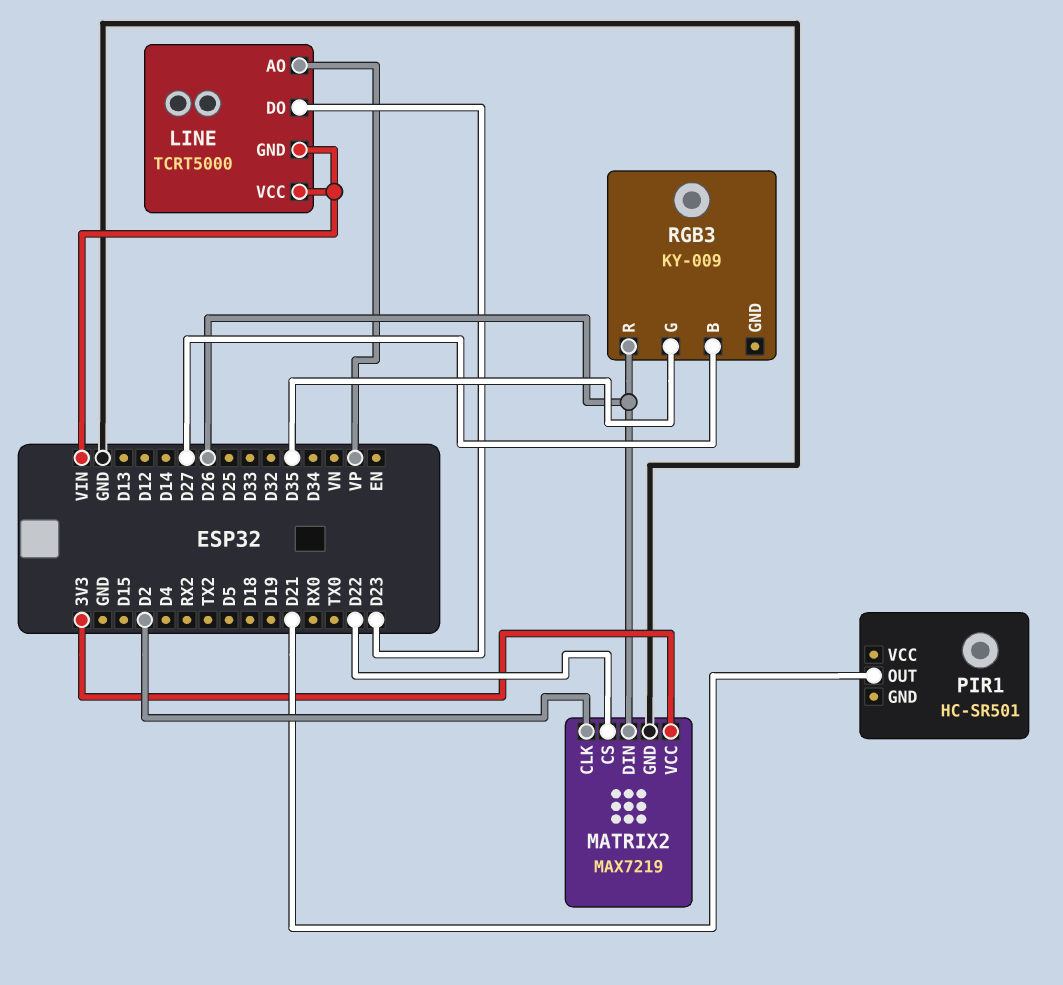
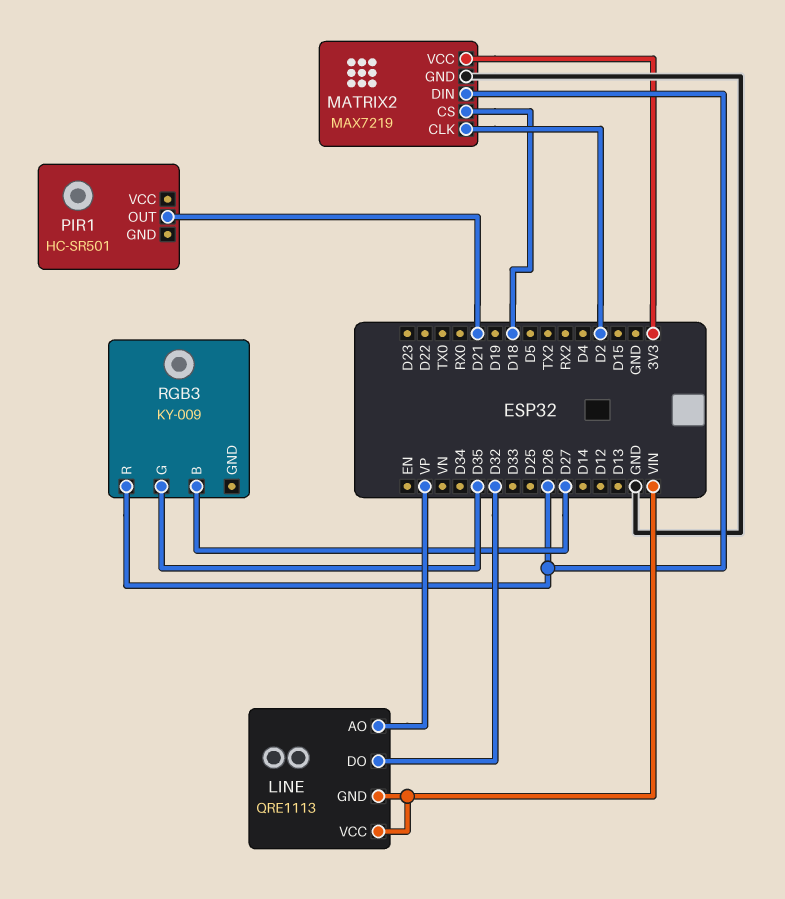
LINE: TCRT5000 -> QRE1113
LINE pin DO: D23 -> D32
MATRIX2 pin CS: D22 -> D18

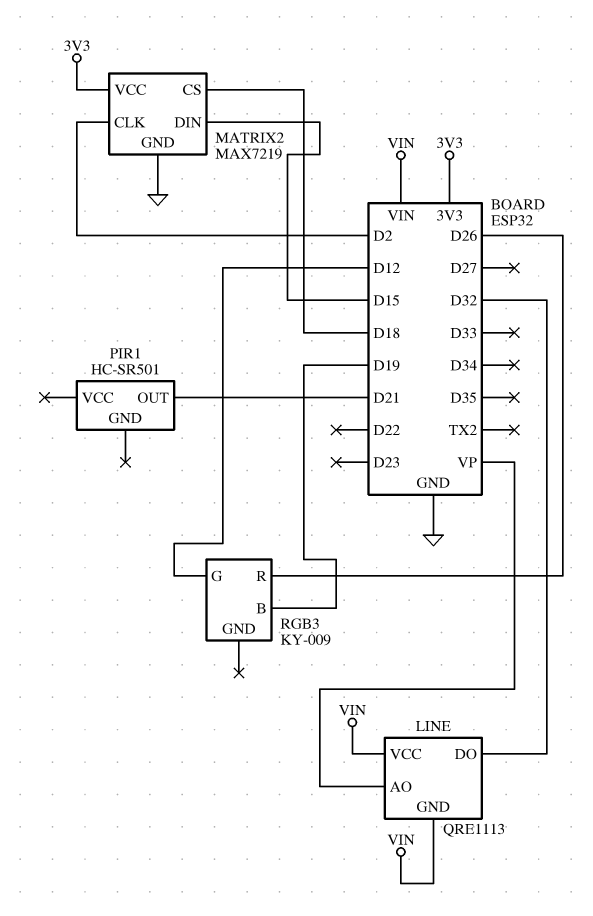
MATRIX2 pin DIN: D26 -> D15
RGB3 pin B: D27 -> D19
RGB3 pin G: D35 -> D12

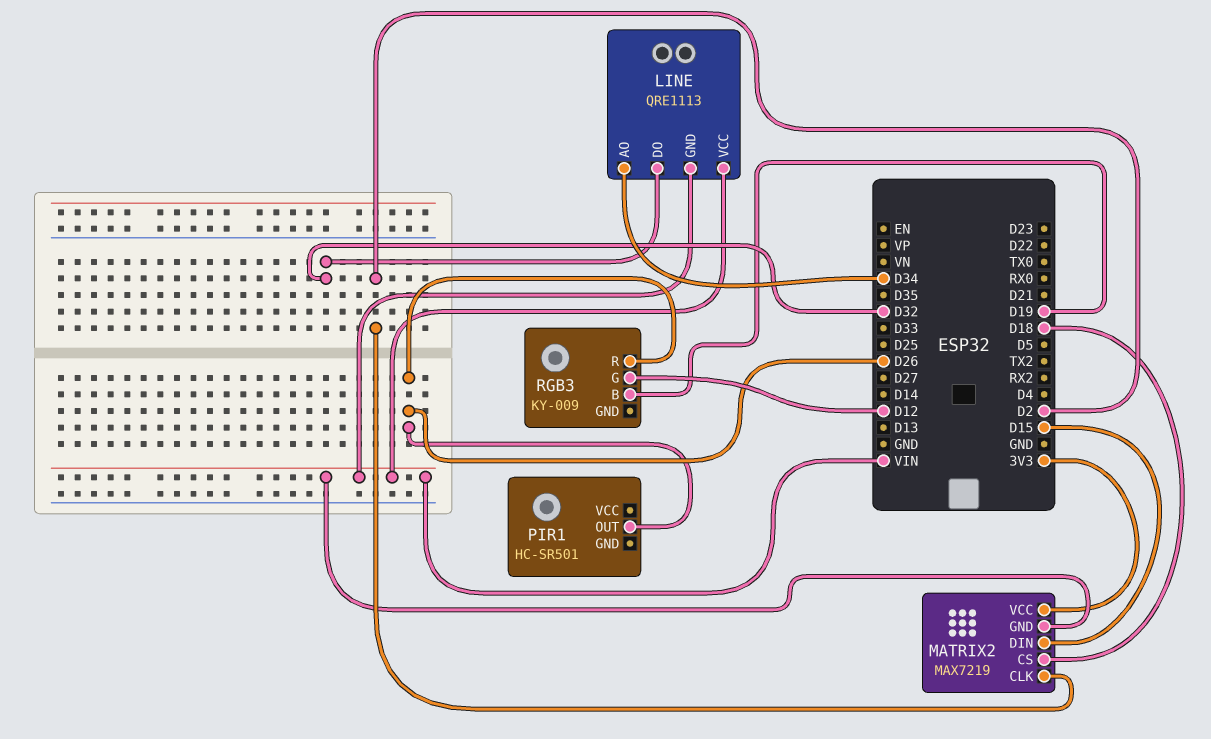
LINE pin AO: VP -> D34
MATRIX2 pin GND: GND -> VIN
PIR1 pin OUT: D21 -> D26

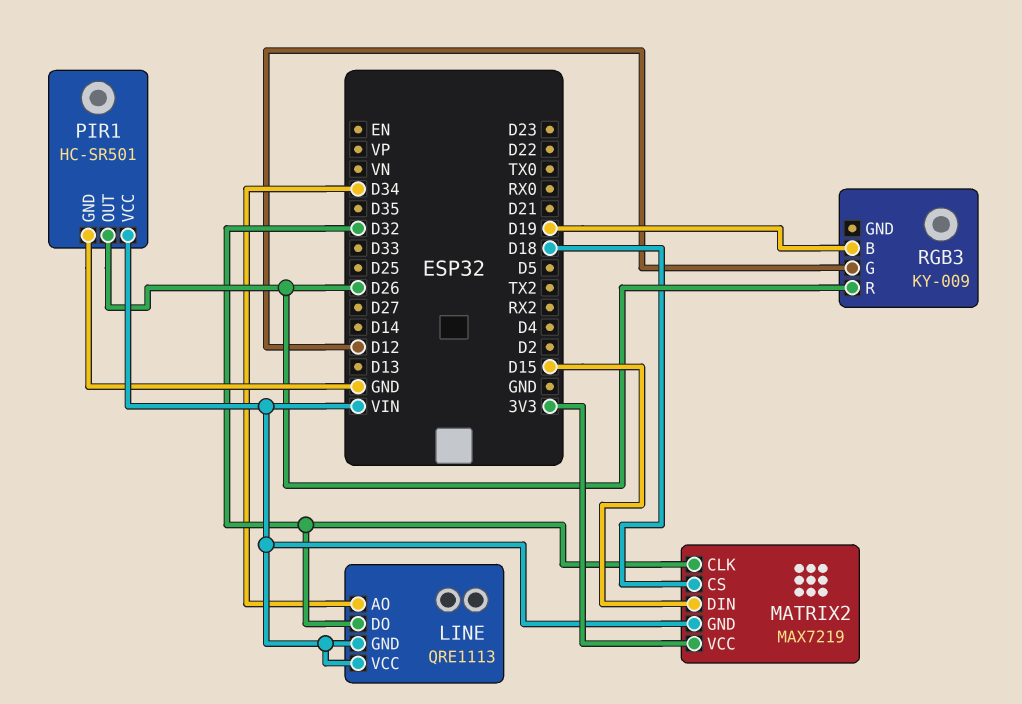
MATRIX2 pin CLK: D2 -> D32
PIR1 pin GND: none -> GND
PIR1 pin VCC: none -> VIN

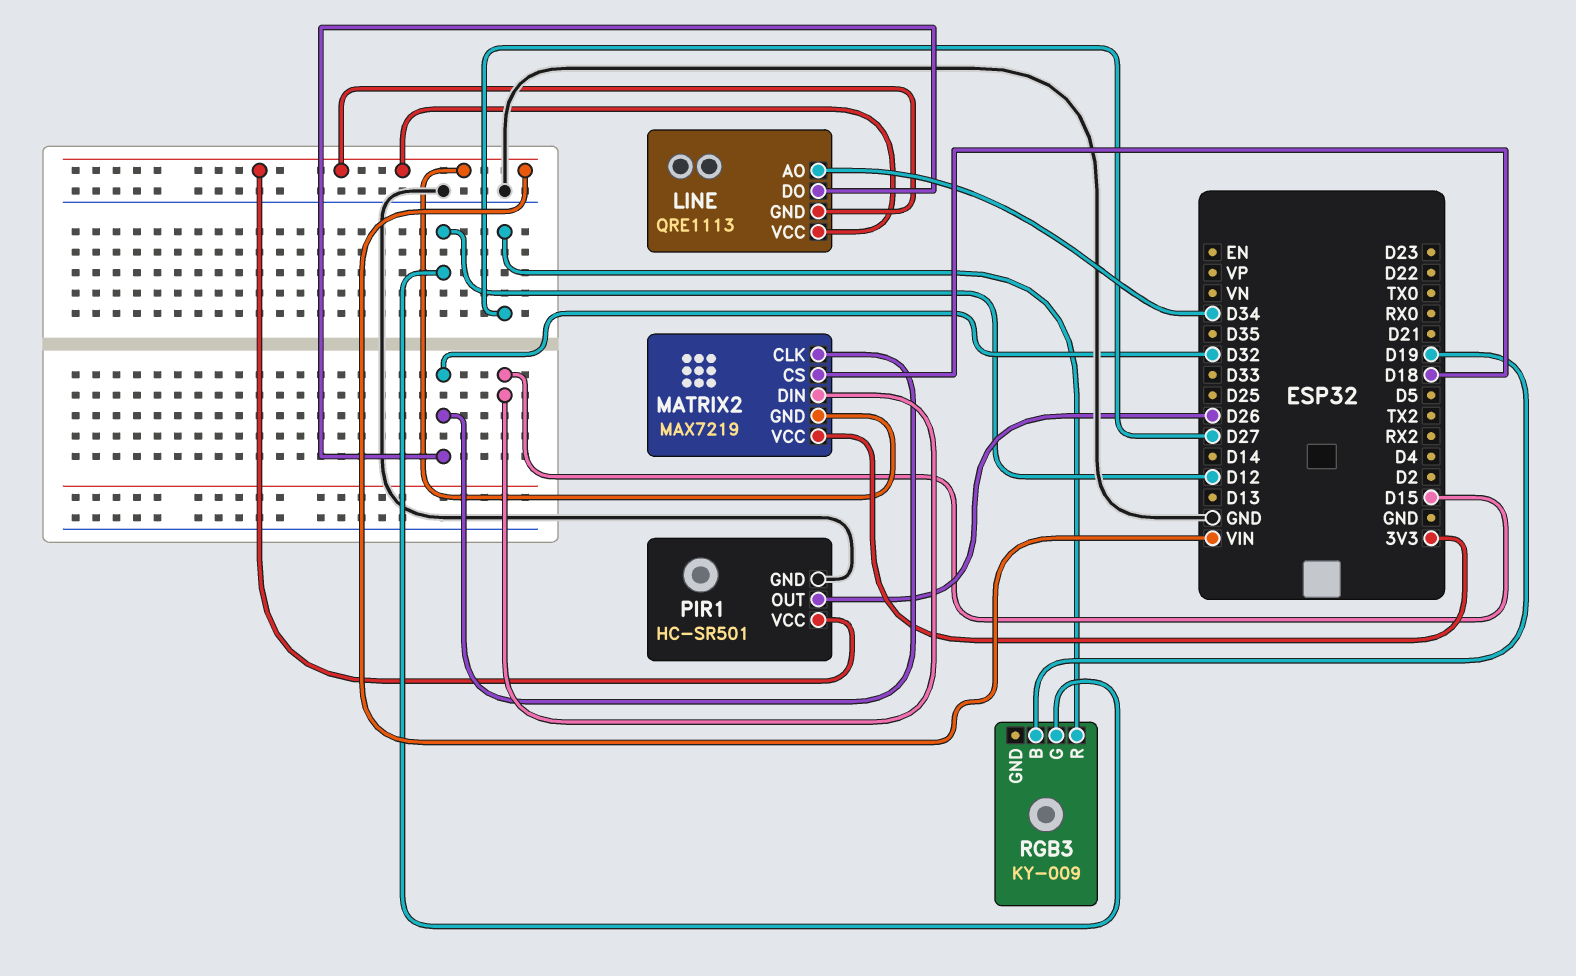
RGB3 pin R: D26 -> D27

